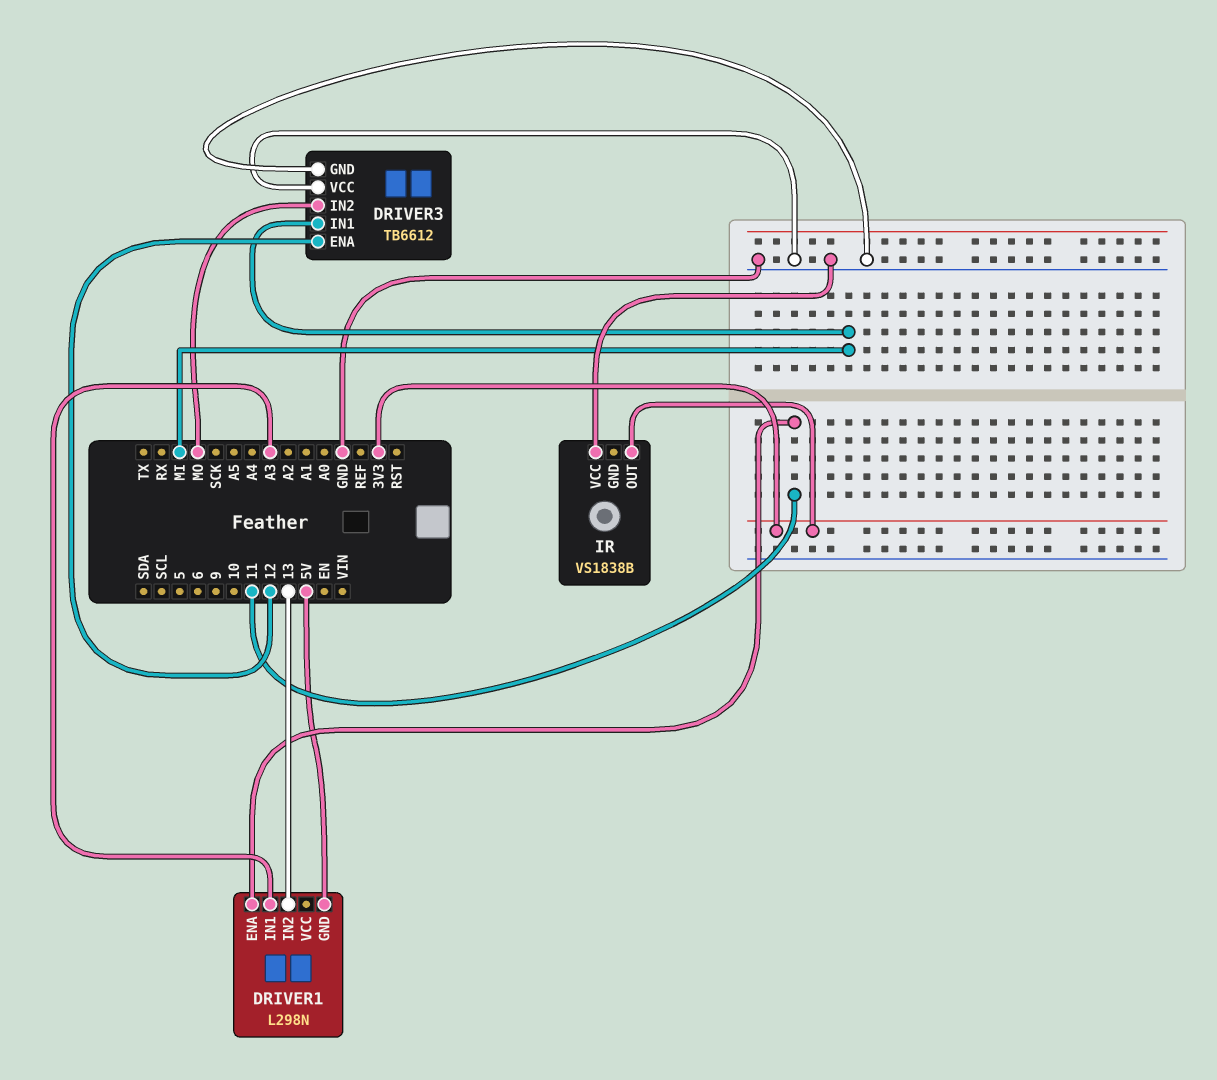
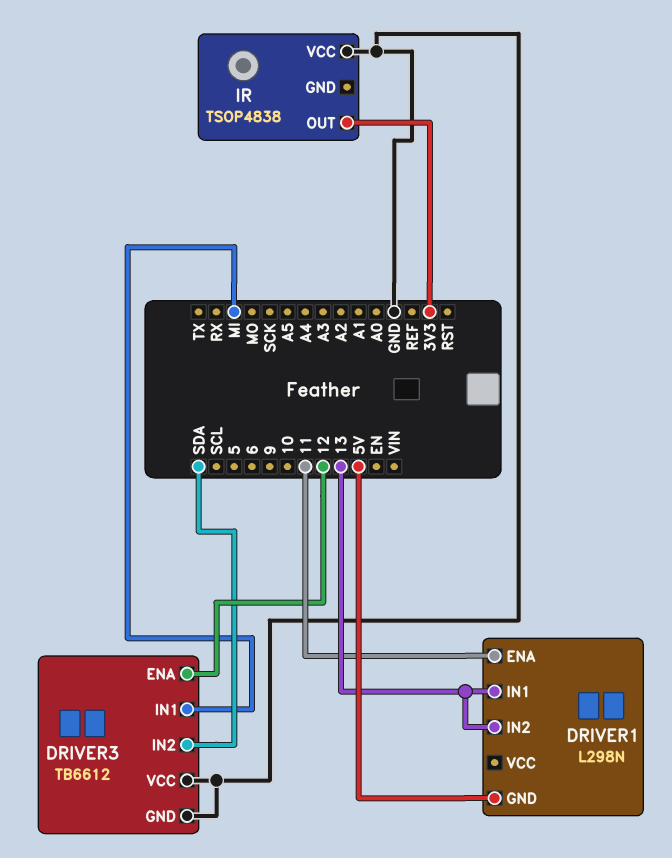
DRIVER1 pin IN1: A3 -> 13
DRIVER3 pin IN2: MO -> SDA
IR: VS1838B -> TSOP4838

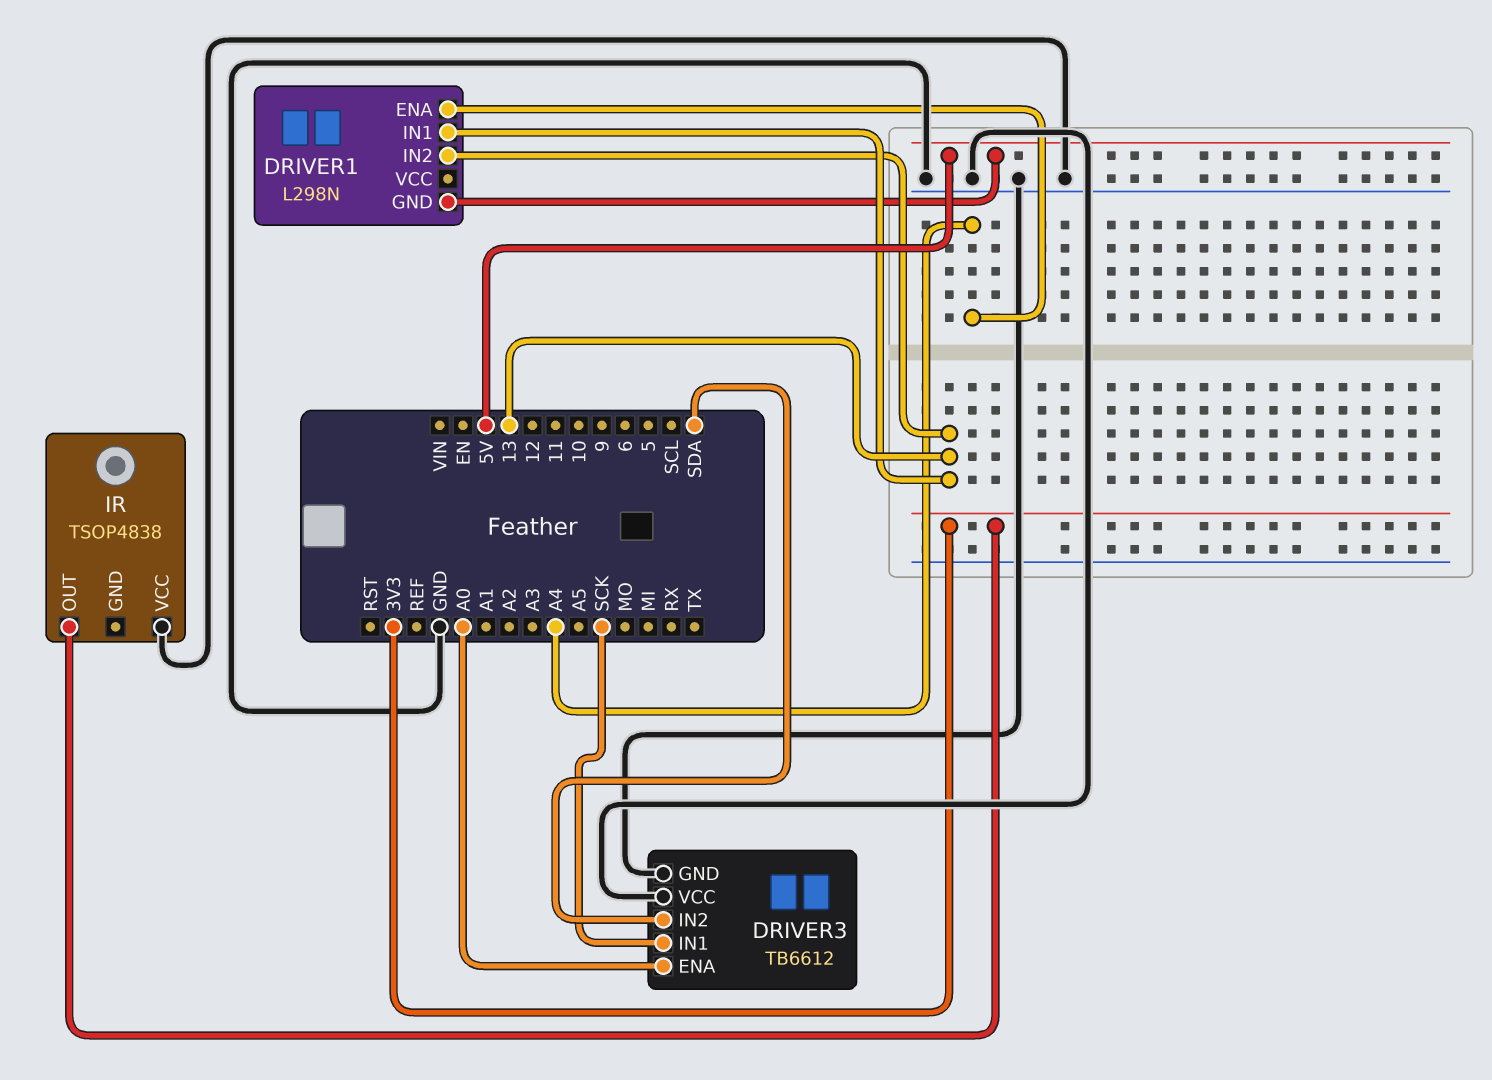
DRIVER1 pin ENA: 11 -> A4
DRIVER3 pin ENA: 12 -> A0
DRIVER3 pin IN1: MI -> SCK

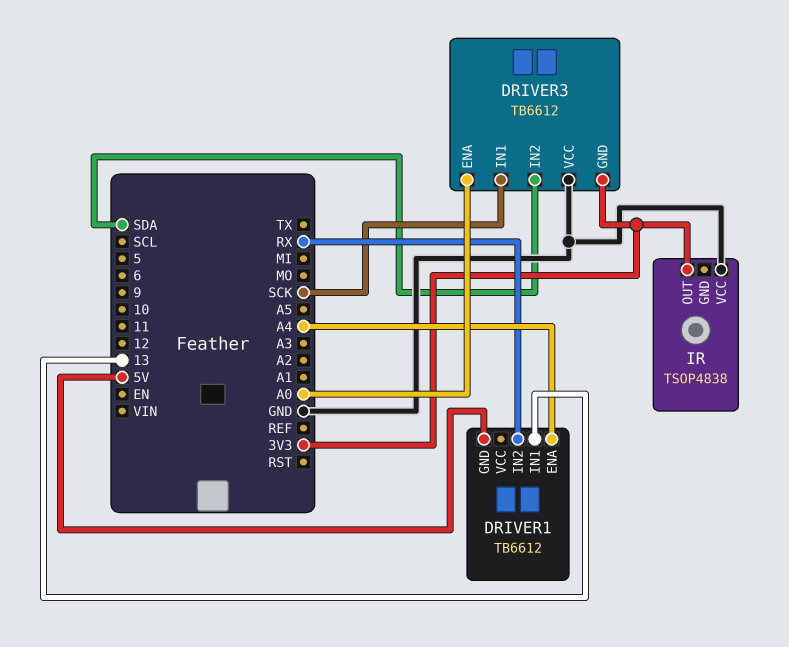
DRIVER1: L298N -> TB6612
DRIVER1 pin IN2: 13 -> RX
DRIVER3 pin GND: GND -> 3V3

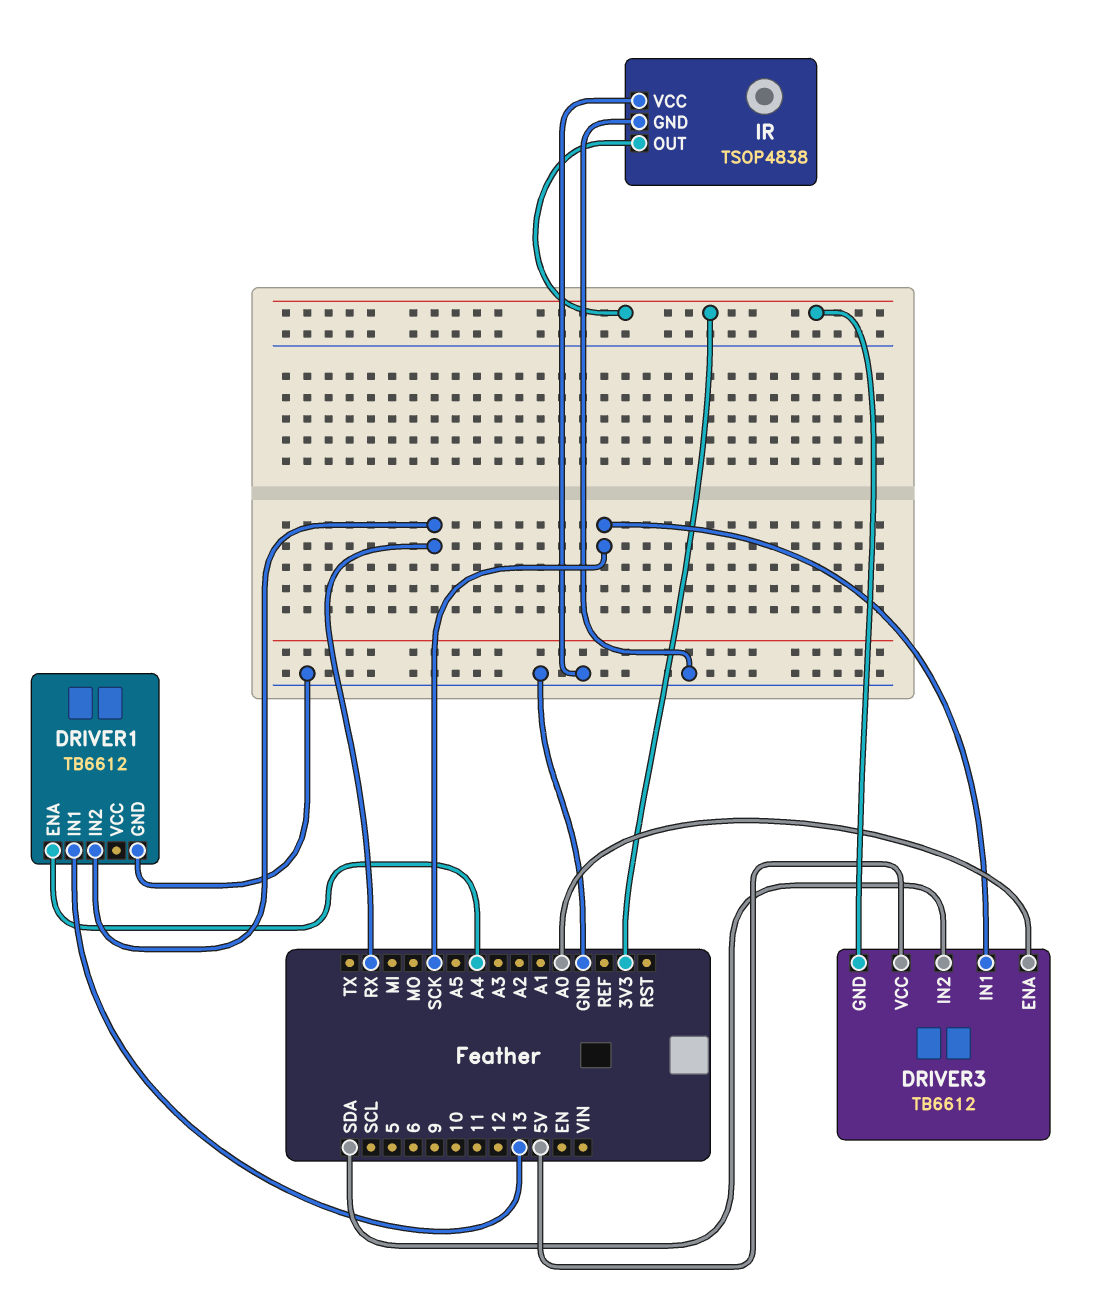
DRIVER1 pin GND: 5V -> GND
DRIVER3 pin VCC: GND -> 5V
IR pin GND: none -> GND

